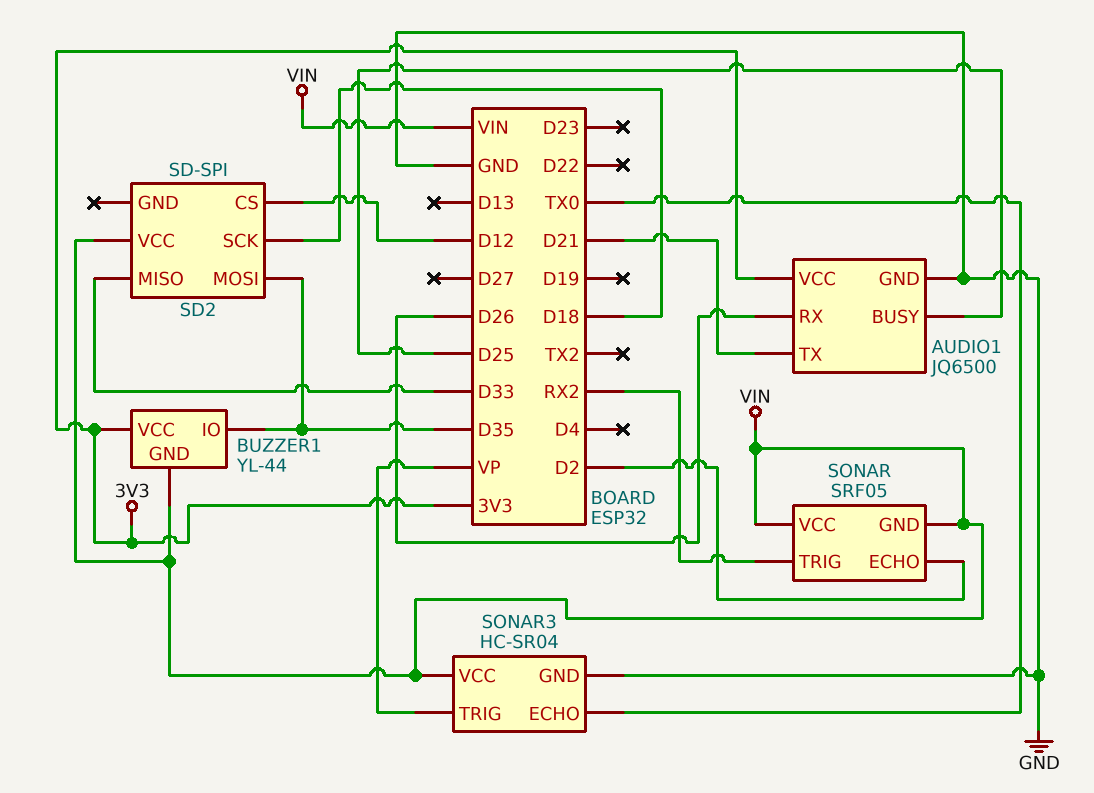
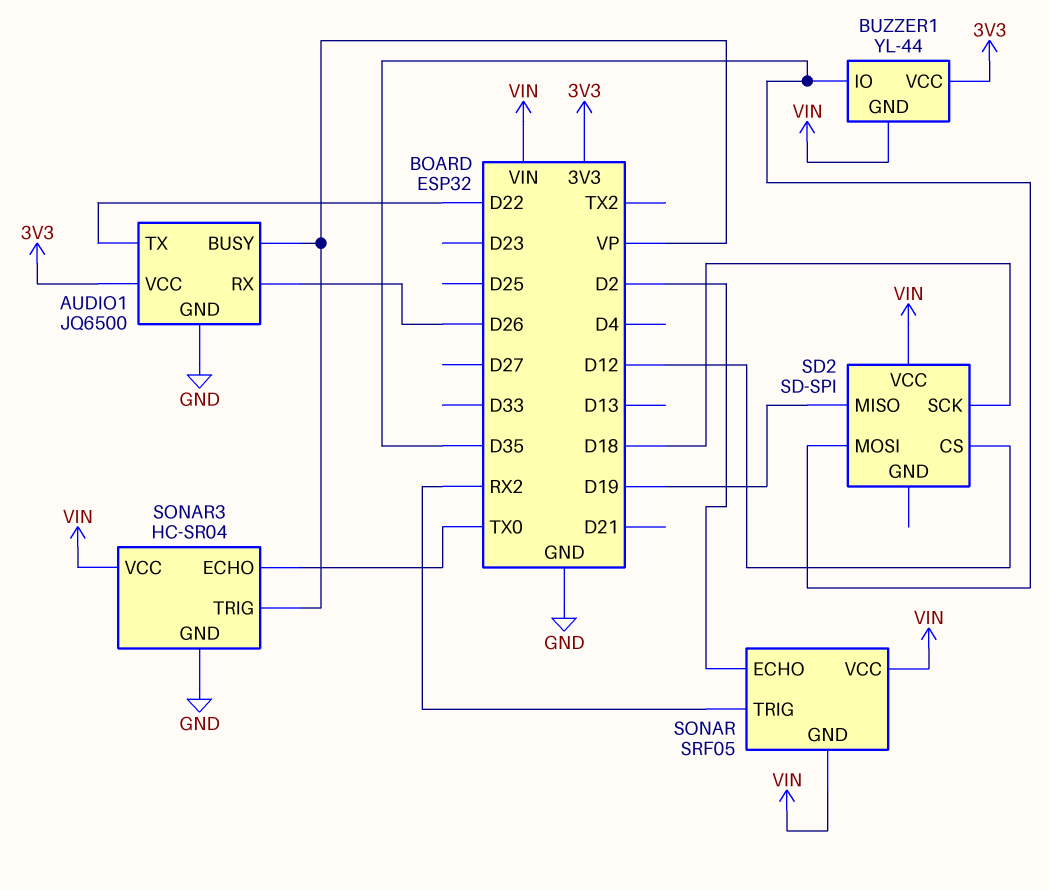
AUDIO1 pin BUSY: D25 -> VP
AUDIO1 pin TX: D21 -> D22
SD2 pin MISO: D33 -> D19

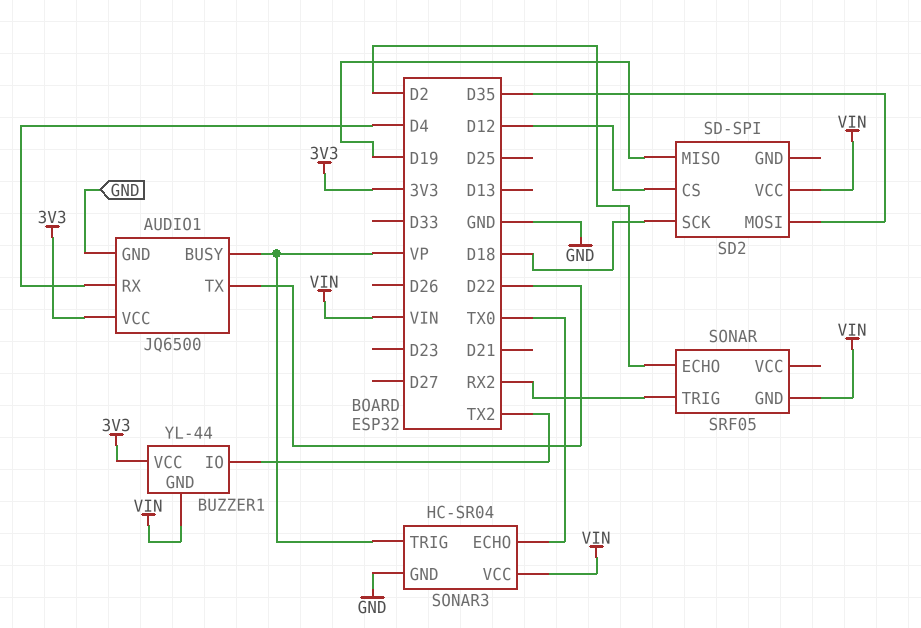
AUDIO1 pin RX: D26 -> D4
BUZZER1 pin IO: D35 -> TX2
SONAR pin VCC: VIN -> none

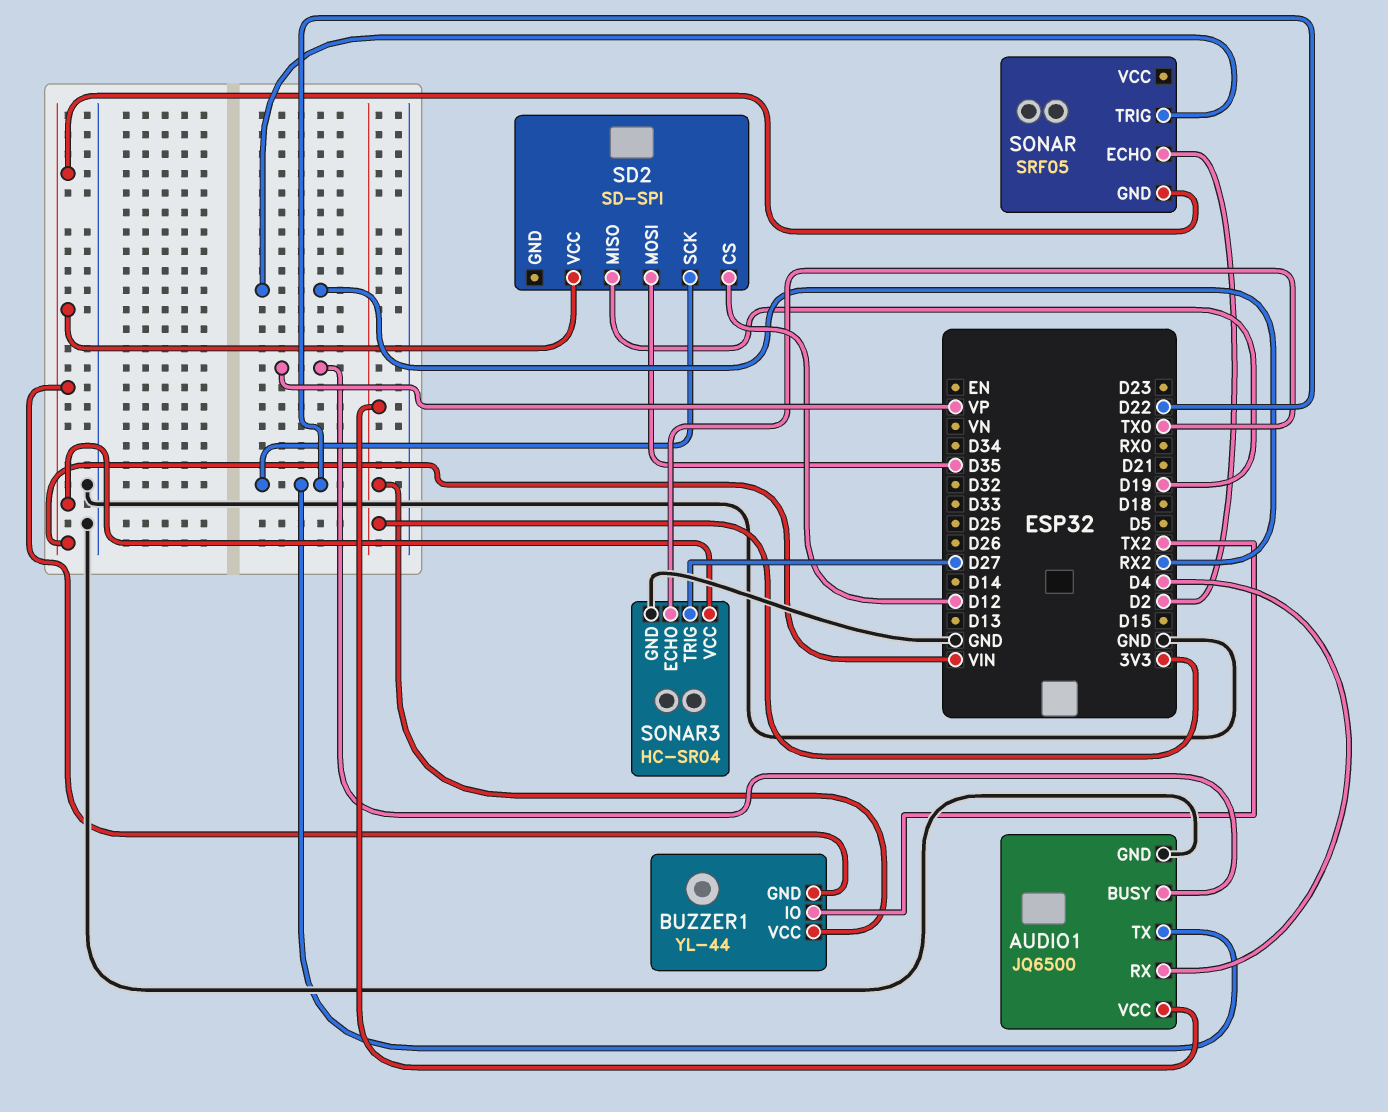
SD2 pin SCK: D18 -> D22
SONAR3 pin TRIG: VP -> D27

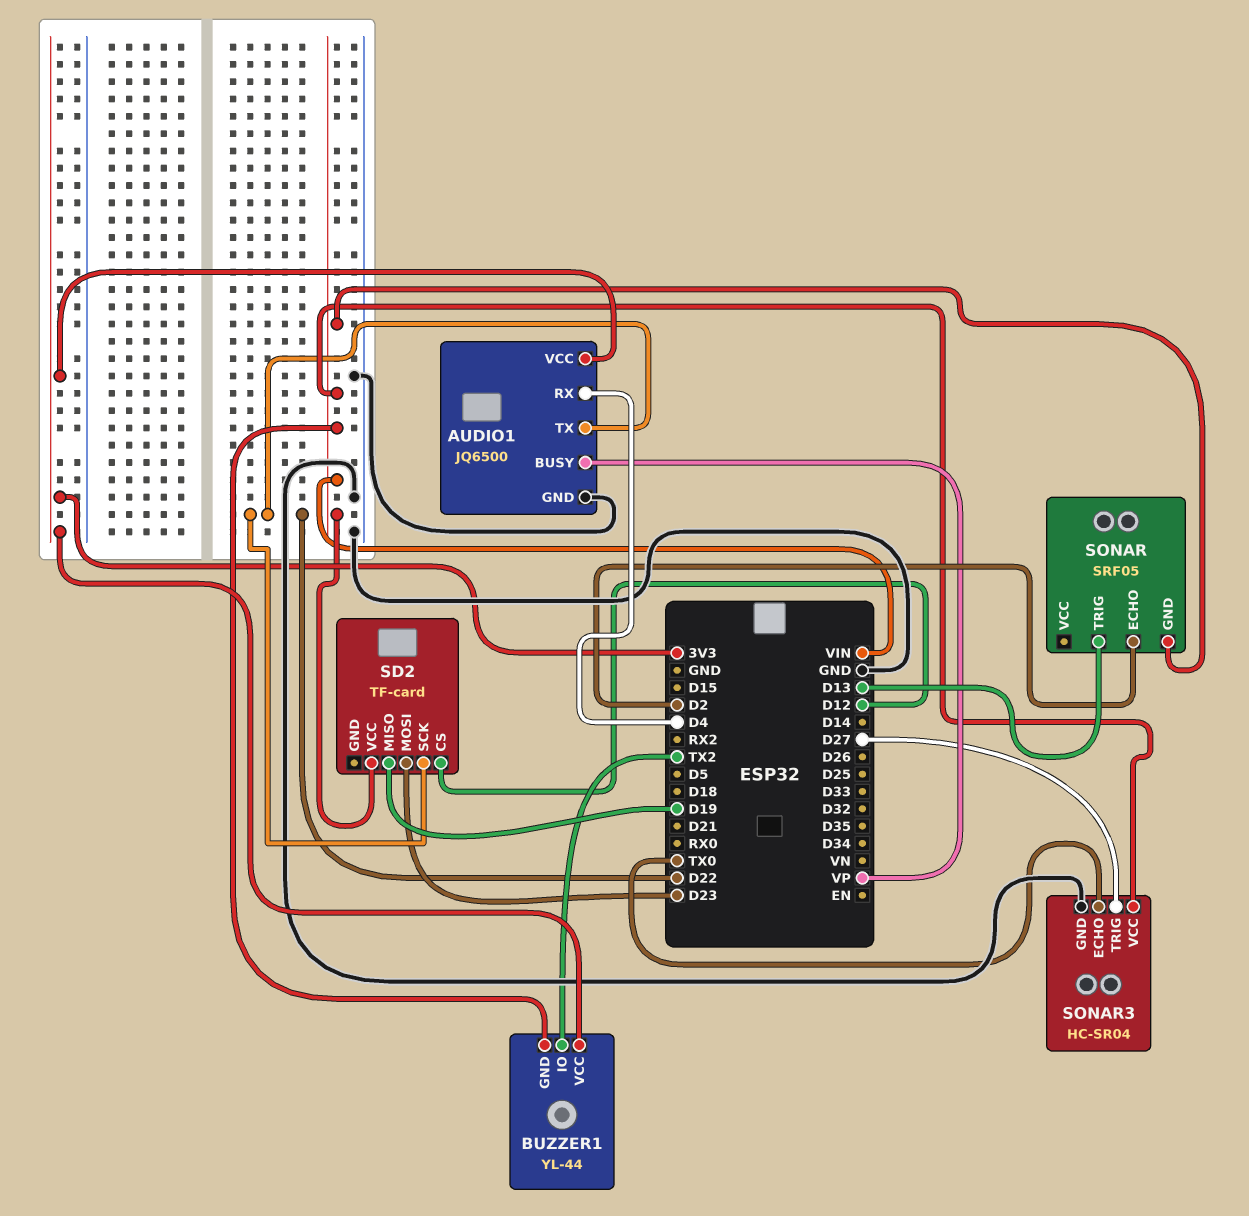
SD2: SD-SPI -> TF-card
SD2 pin MOSI: D35 -> D23
SONAR pin TRIG: RX2 -> D13

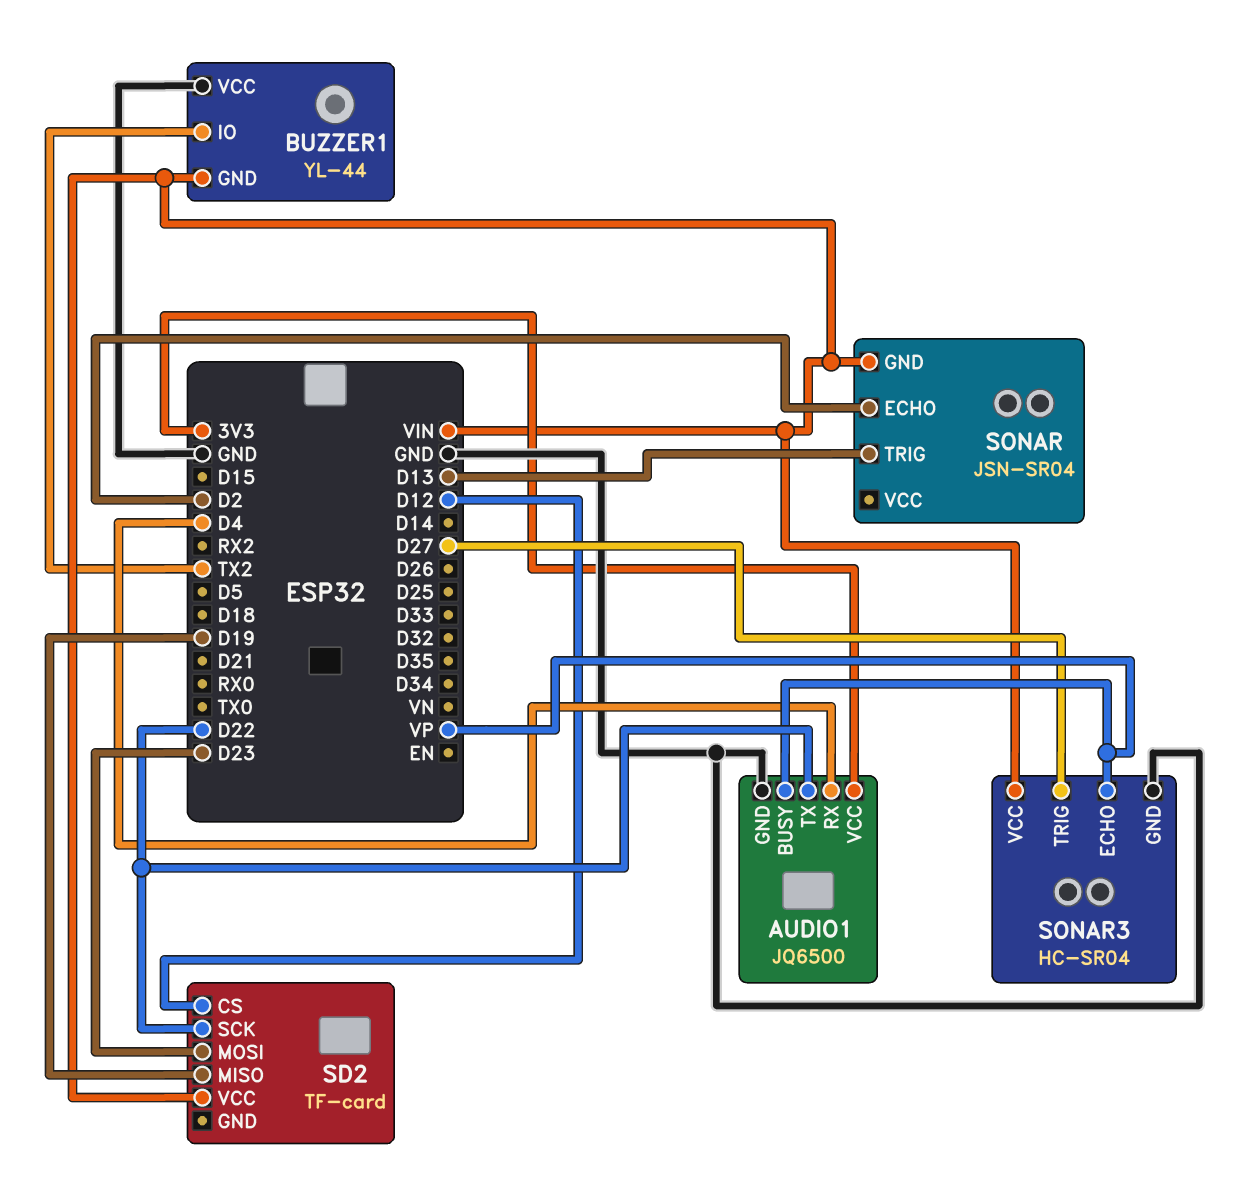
BUZZER1 pin VCC: 3V3 -> GND
SONAR: SRF05 -> JSN-SR04
SONAR3 pin ECHO: TX0 -> VP

